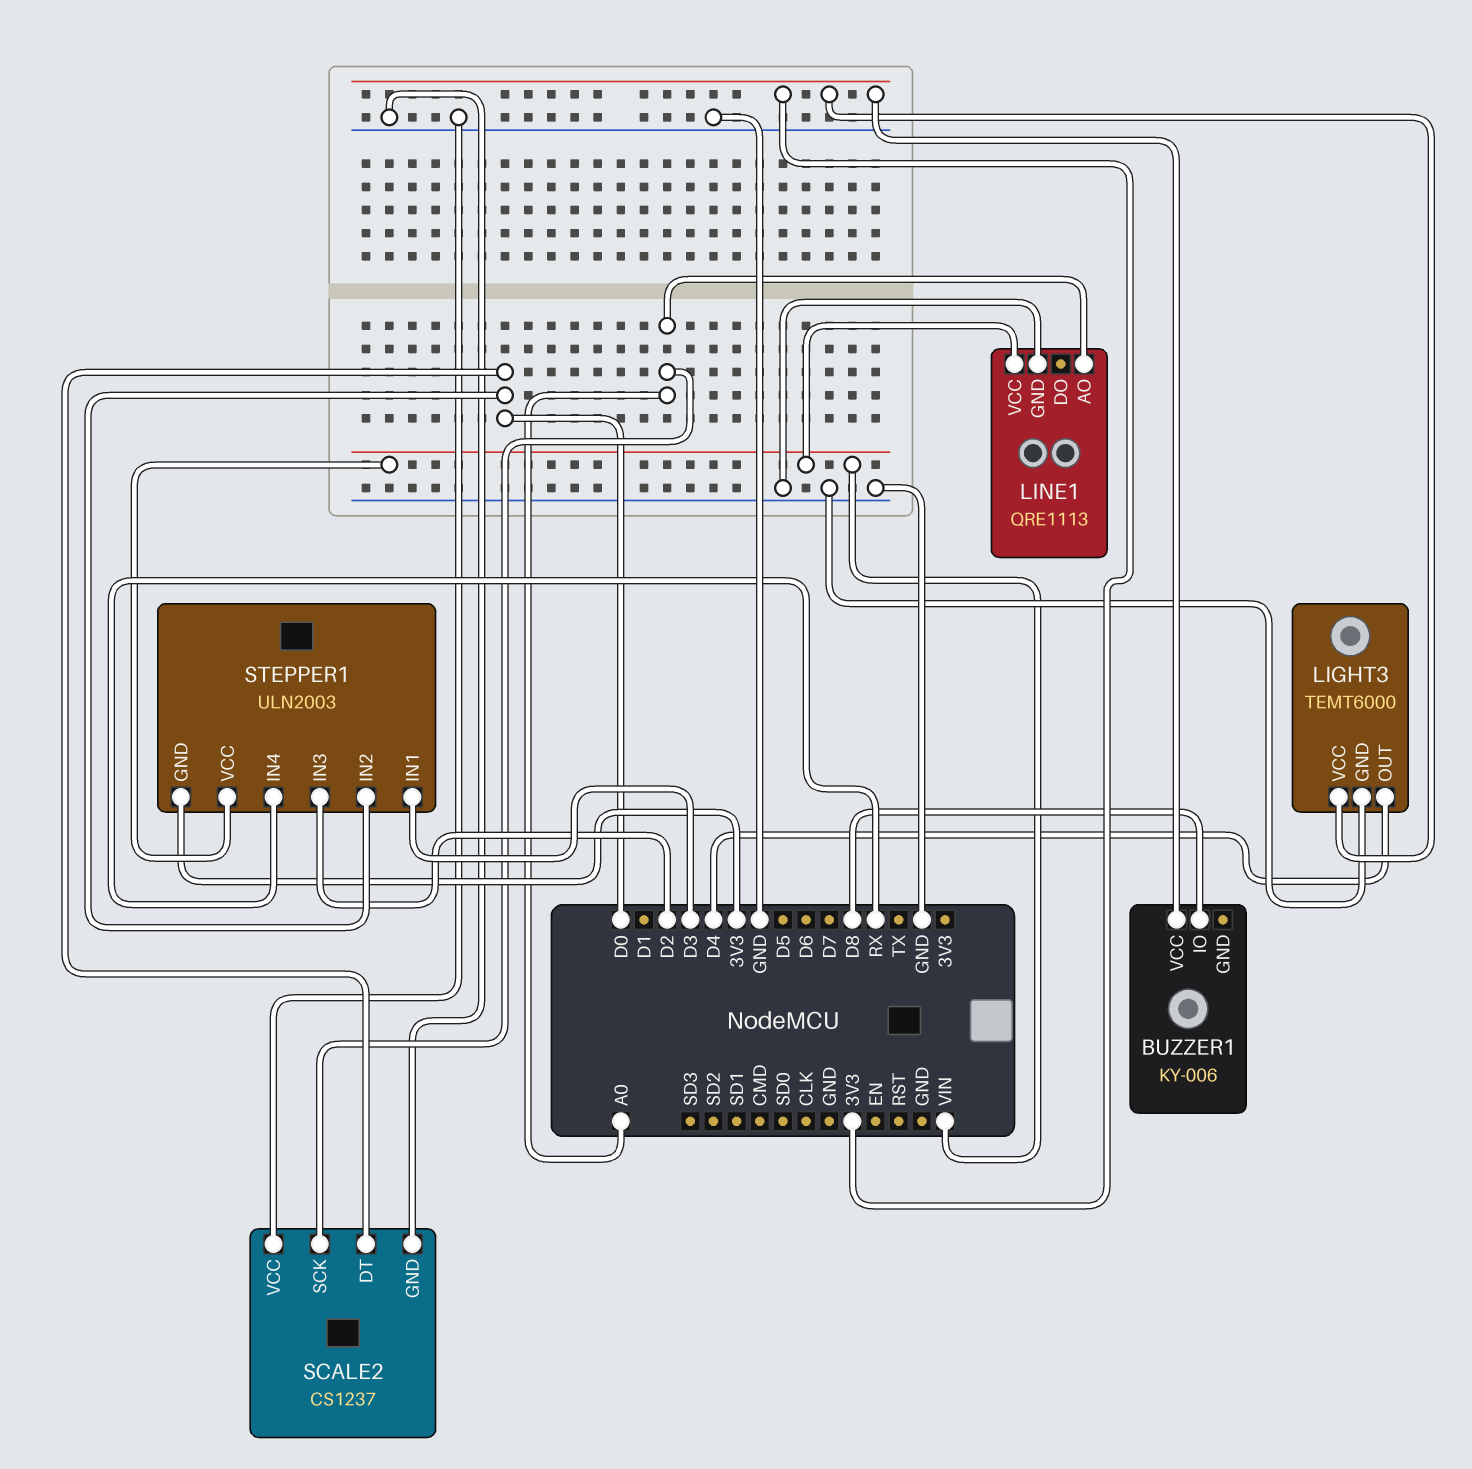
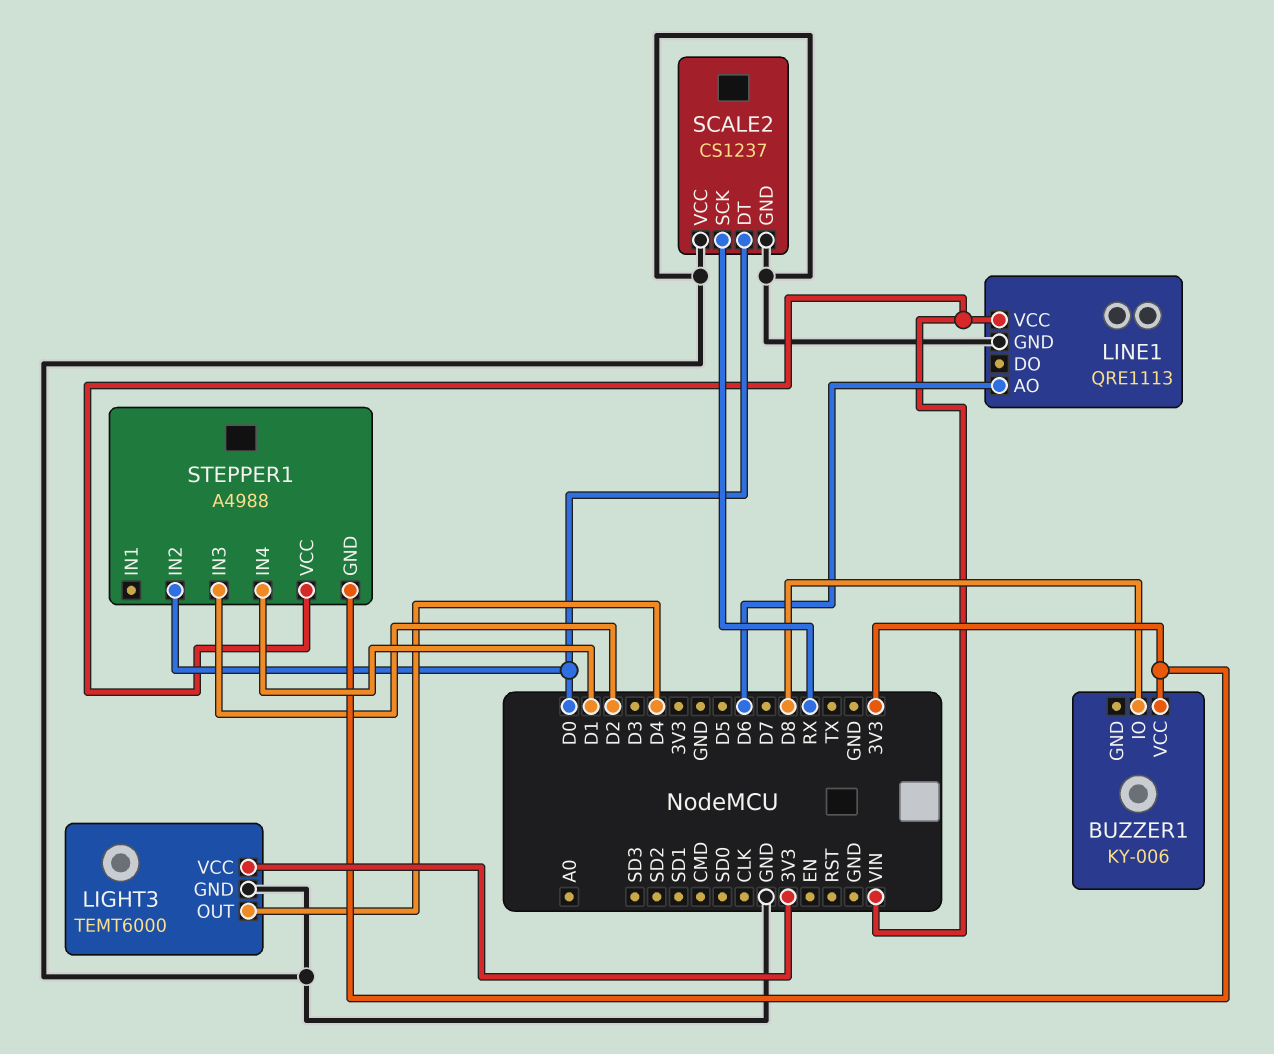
LINE1 pin AO: A0 -> D6
SCALE2 pin SCK: A0 -> RX
STEPPER1: ULN2003 -> A4988
STEPPER1 pin IN1: D3 -> none
STEPPER1 pin IN4: RX -> D1

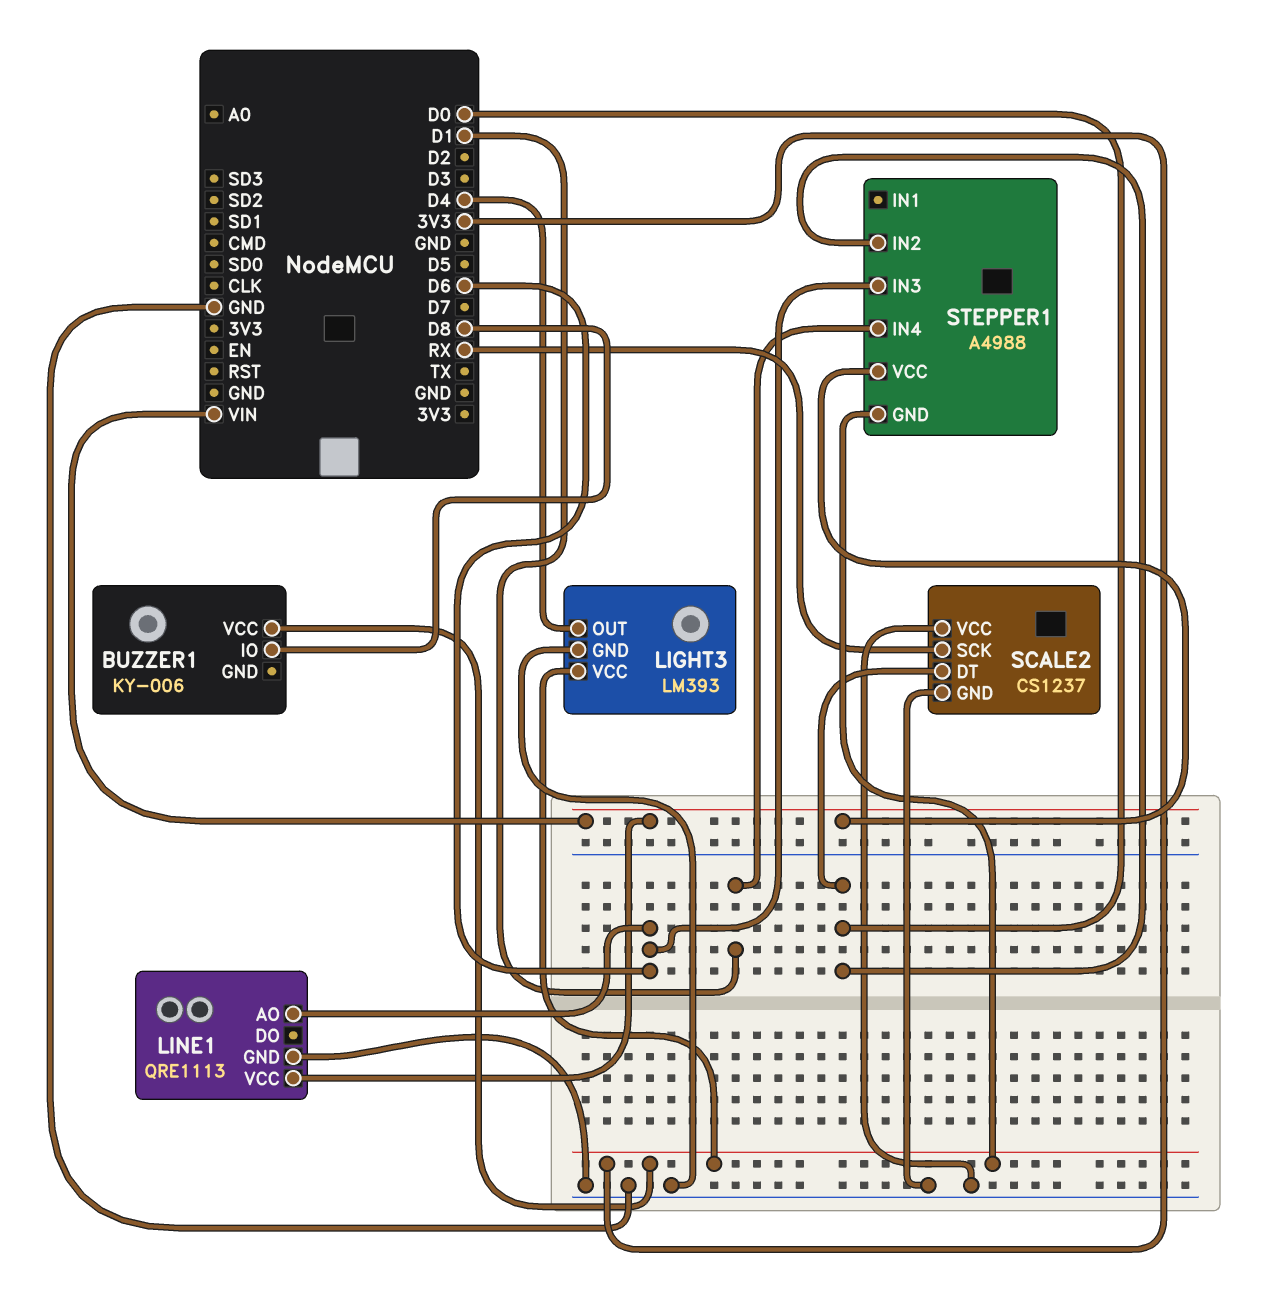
LIGHT3: TEMT6000 -> LM393
STEPPER1 pin IN3: D2 -> D6

